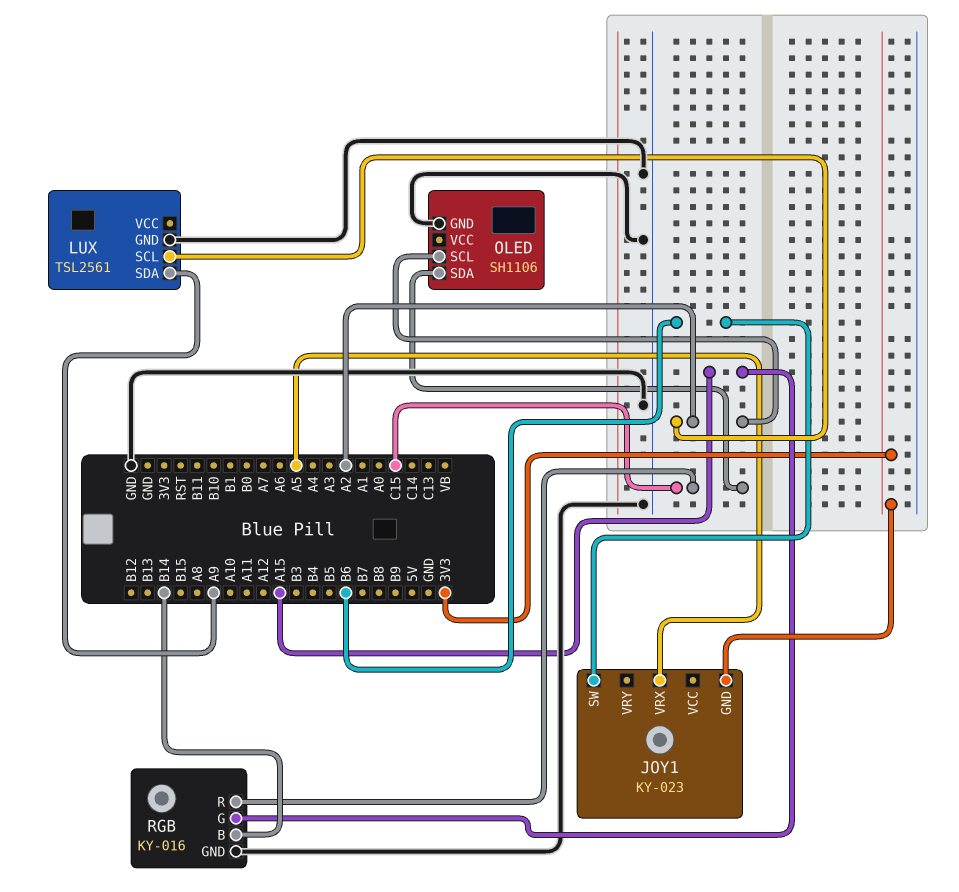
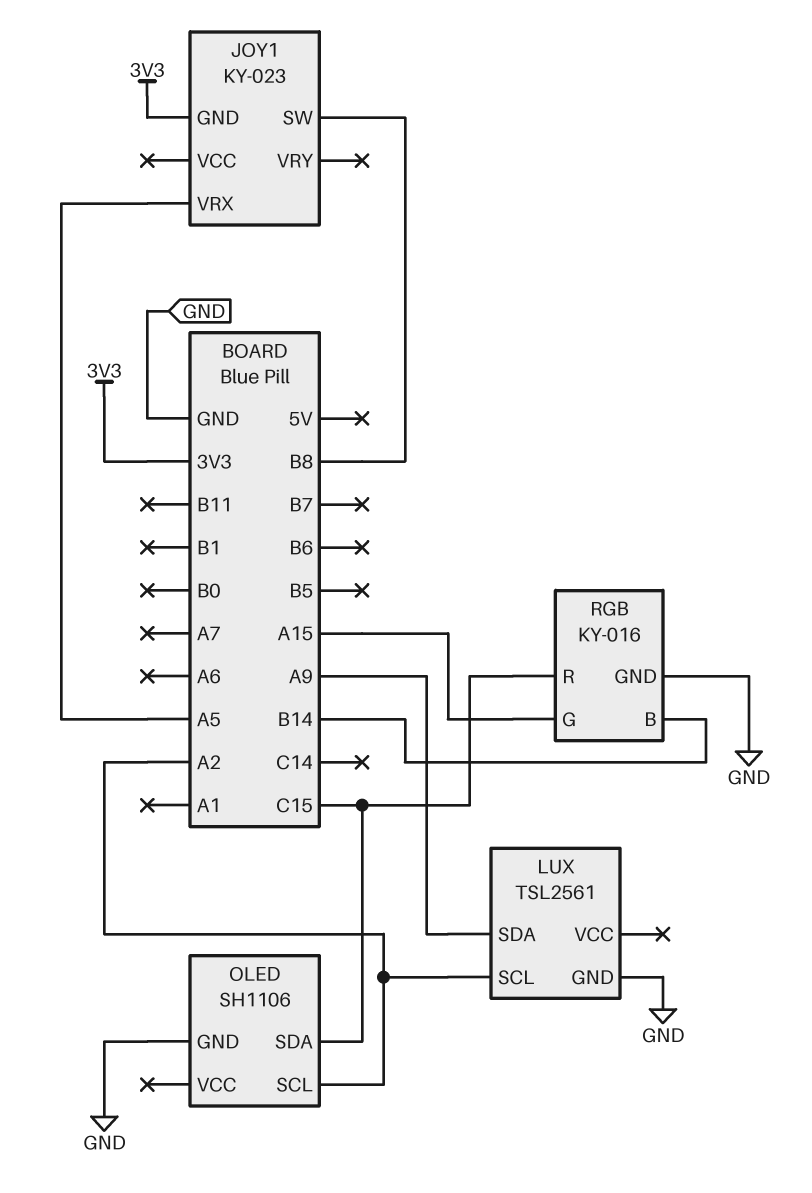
JOY1 pin SW: B6 -> B8

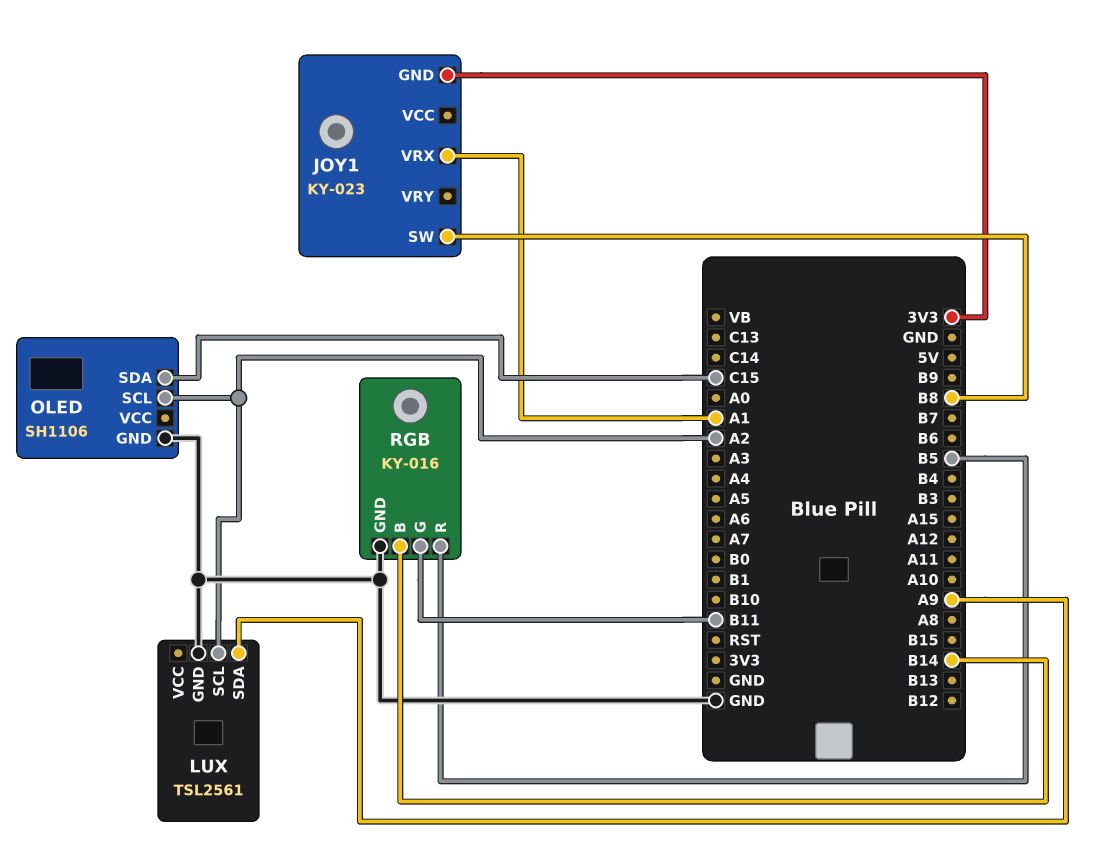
JOY1 pin VRX: A5 -> A1
RGB pin G: A15 -> B11
RGB pin R: C15 -> B5

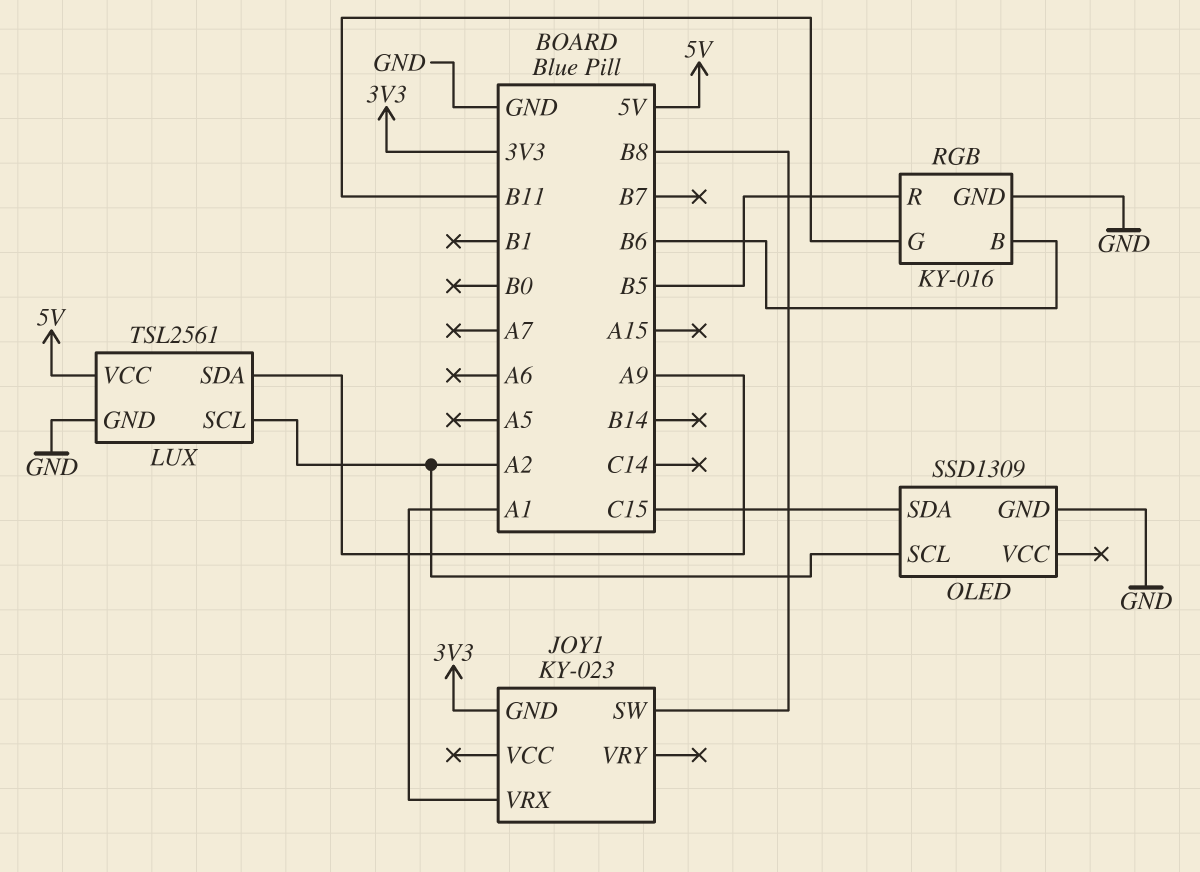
LUX pin VCC: none -> 5V
OLED: SH1106 -> SSD1309
RGB pin B: B14 -> B6

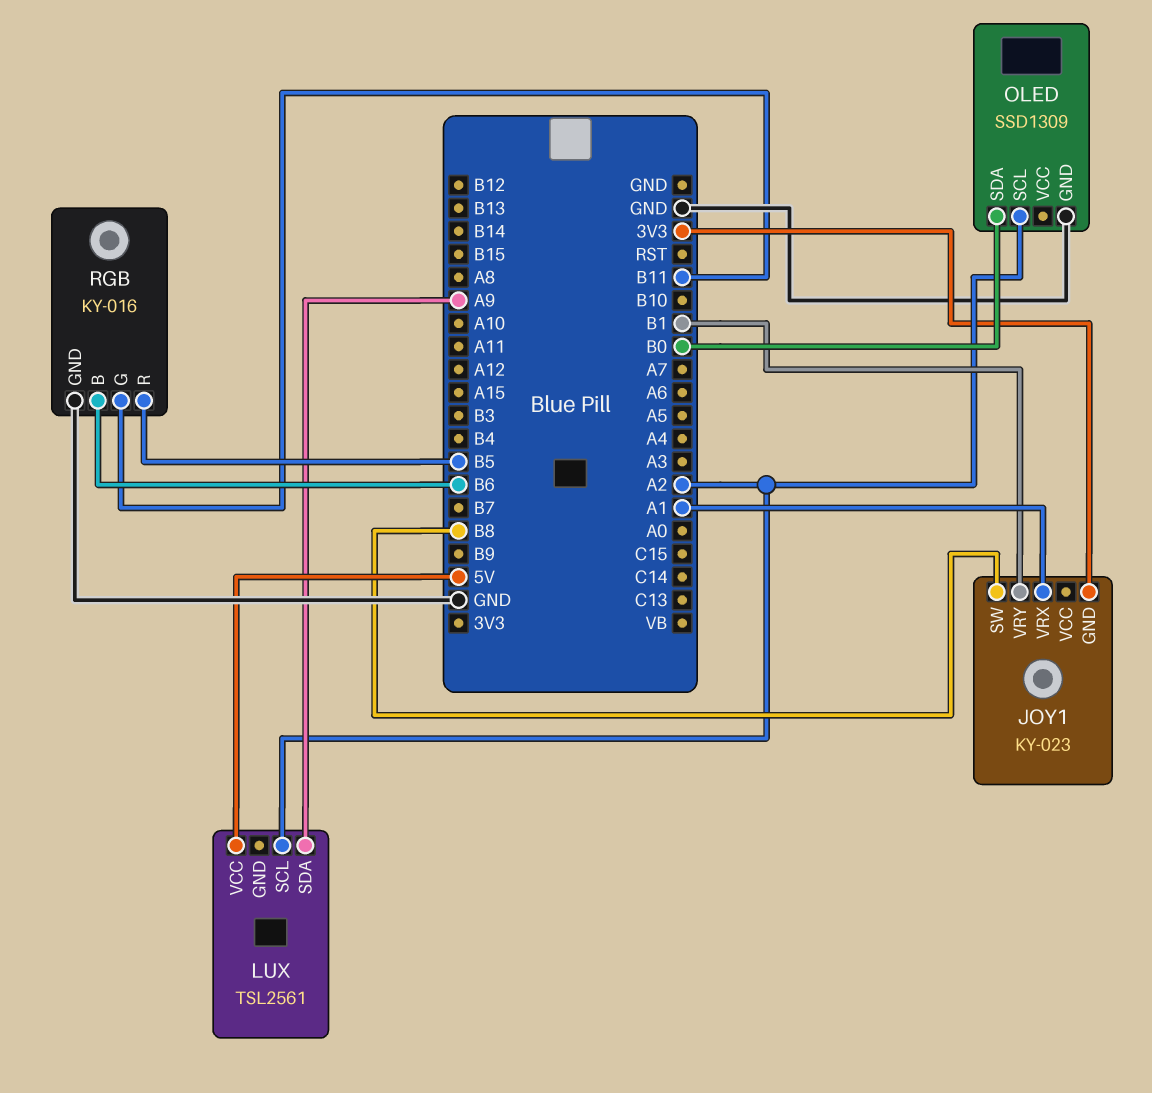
JOY1 pin VRY: none -> B1
LUX pin GND: GND -> none
OLED pin SDA: C15 -> B0

